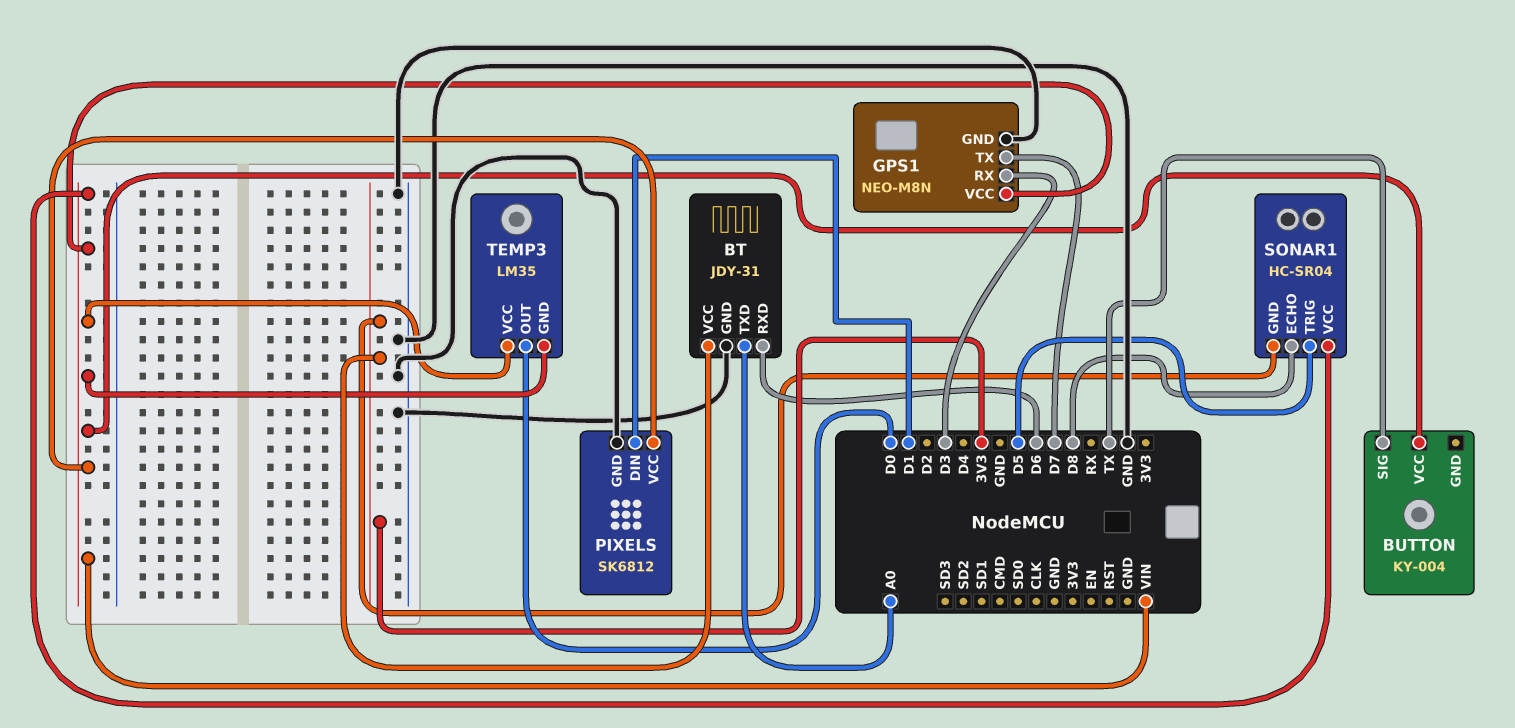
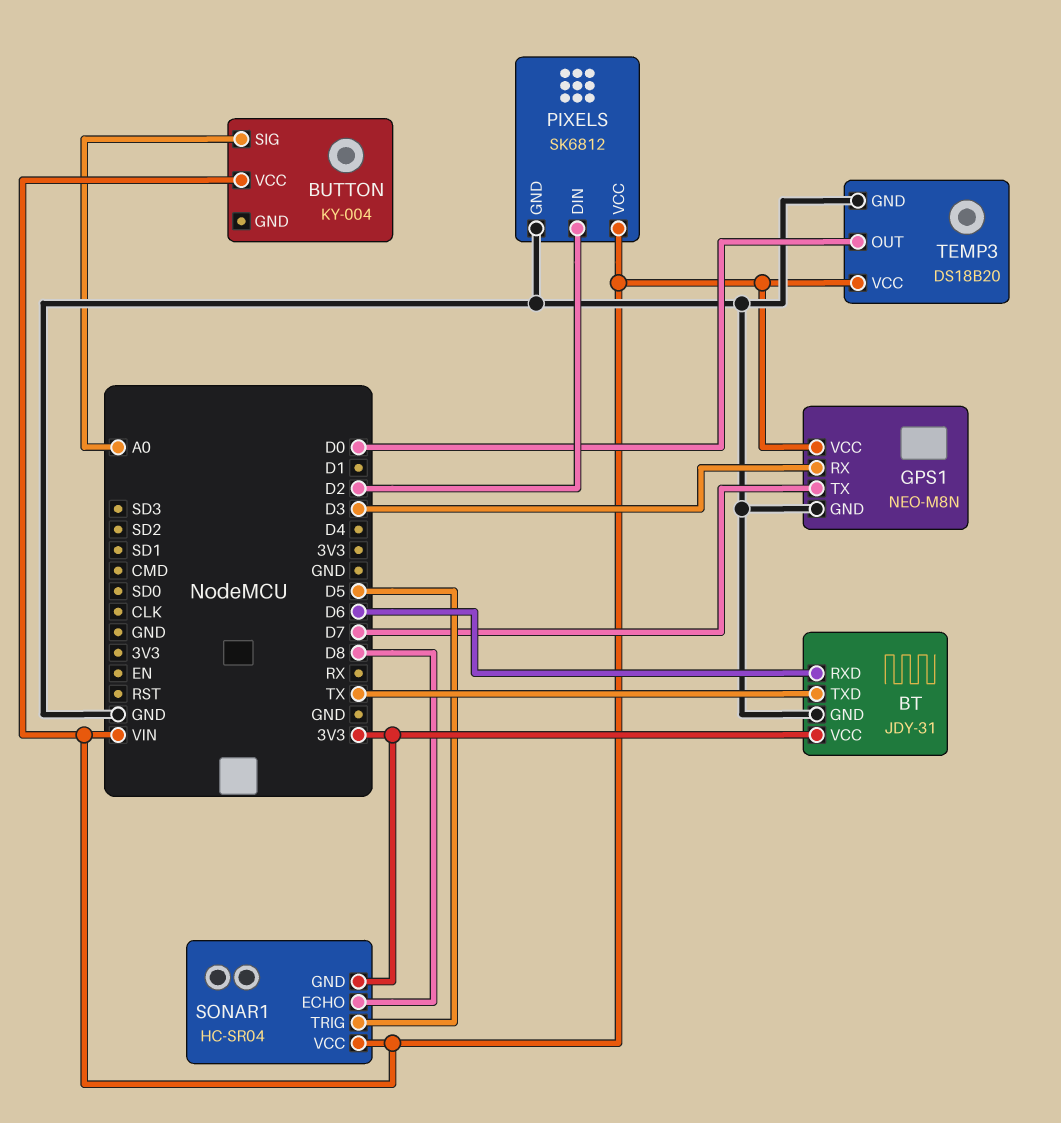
BT pin TXD: A0 -> TX
BUTTON pin SIG: TX -> A0
PIXELS pin DIN: D1 -> D2
TEMP3: LM35 -> DS18B20
TEMP3 pin GND: VIN -> GND

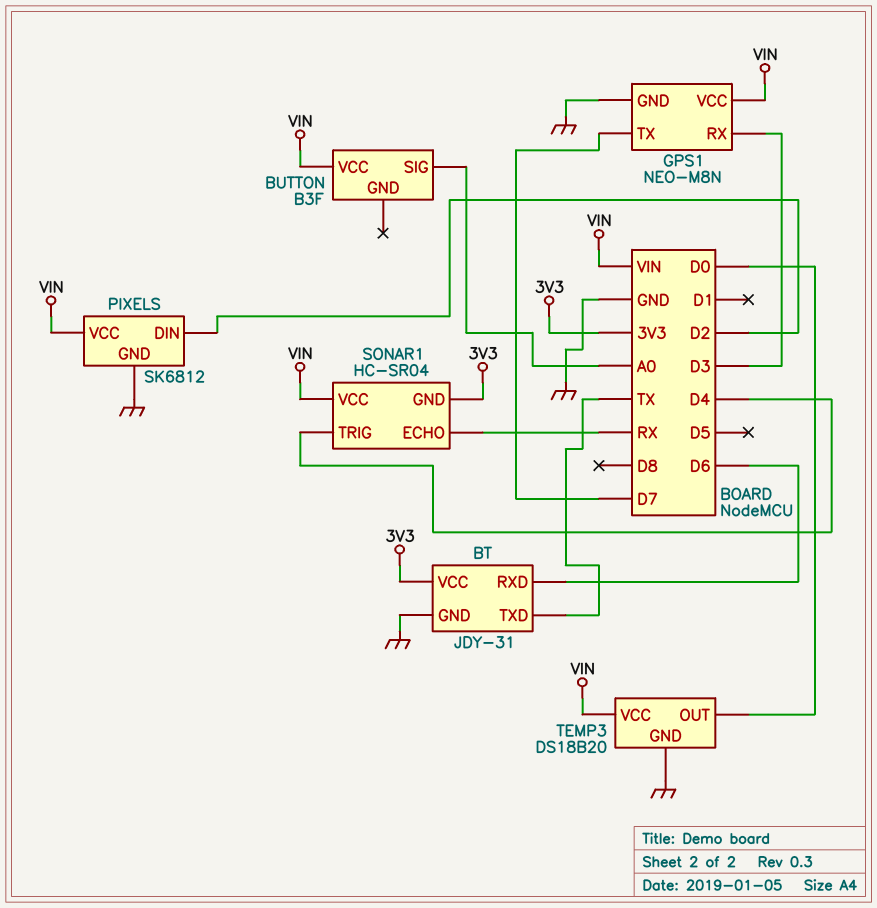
BUTTON: KY-004 -> B3F
SONAR1 pin ECHO: D8 -> RX
SONAR1 pin TRIG: D5 -> D4

